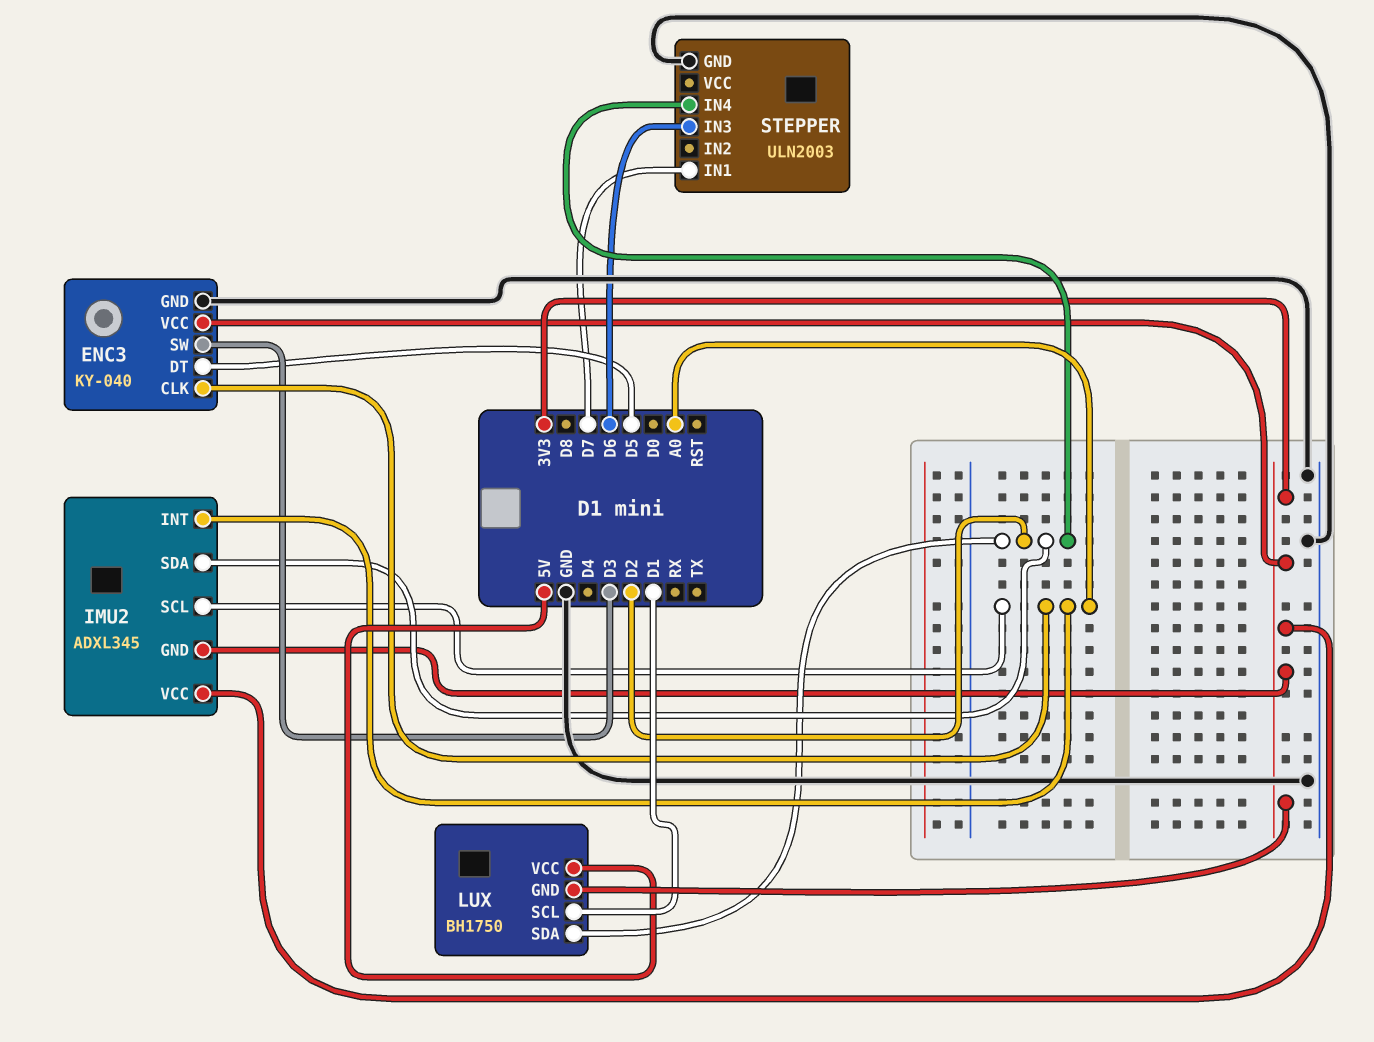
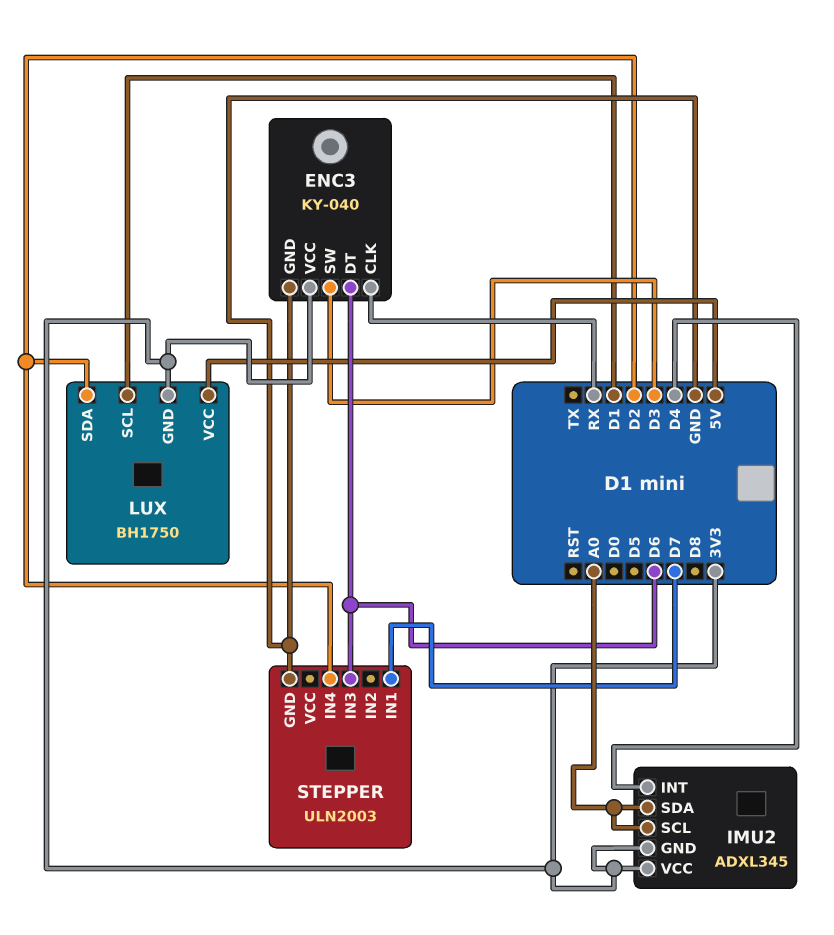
ENC3 pin CLK: A0 -> RX
ENC3 pin DT: D5 -> D6
IMU2 pin INT: A0 -> D4
IMU2 pin SDA: D2 -> A0

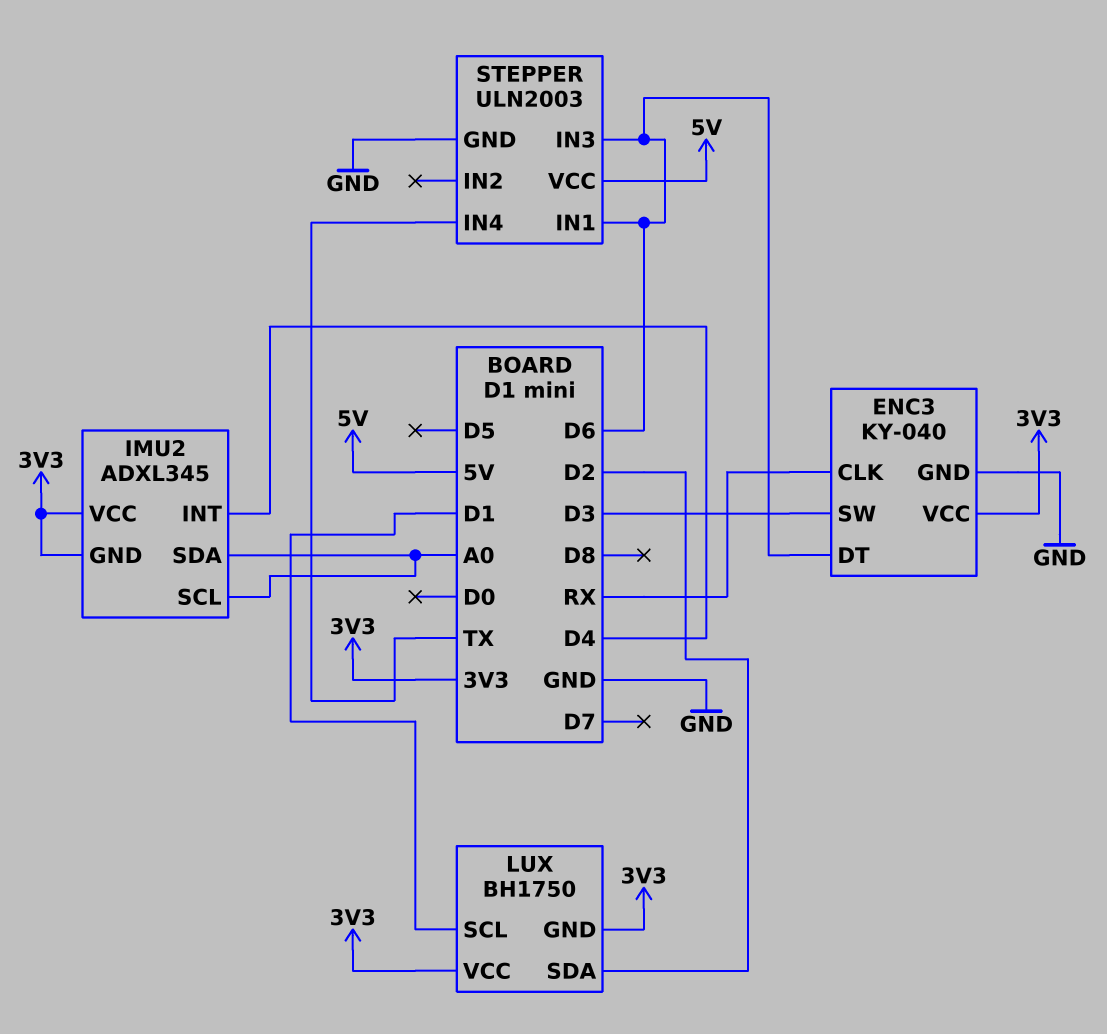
LUX pin VCC: 5V -> 3V3
STEPPER pin IN1: D7 -> D6
STEPPER pin IN4: D2 -> TX
STEPPER pin VCC: none -> 5V

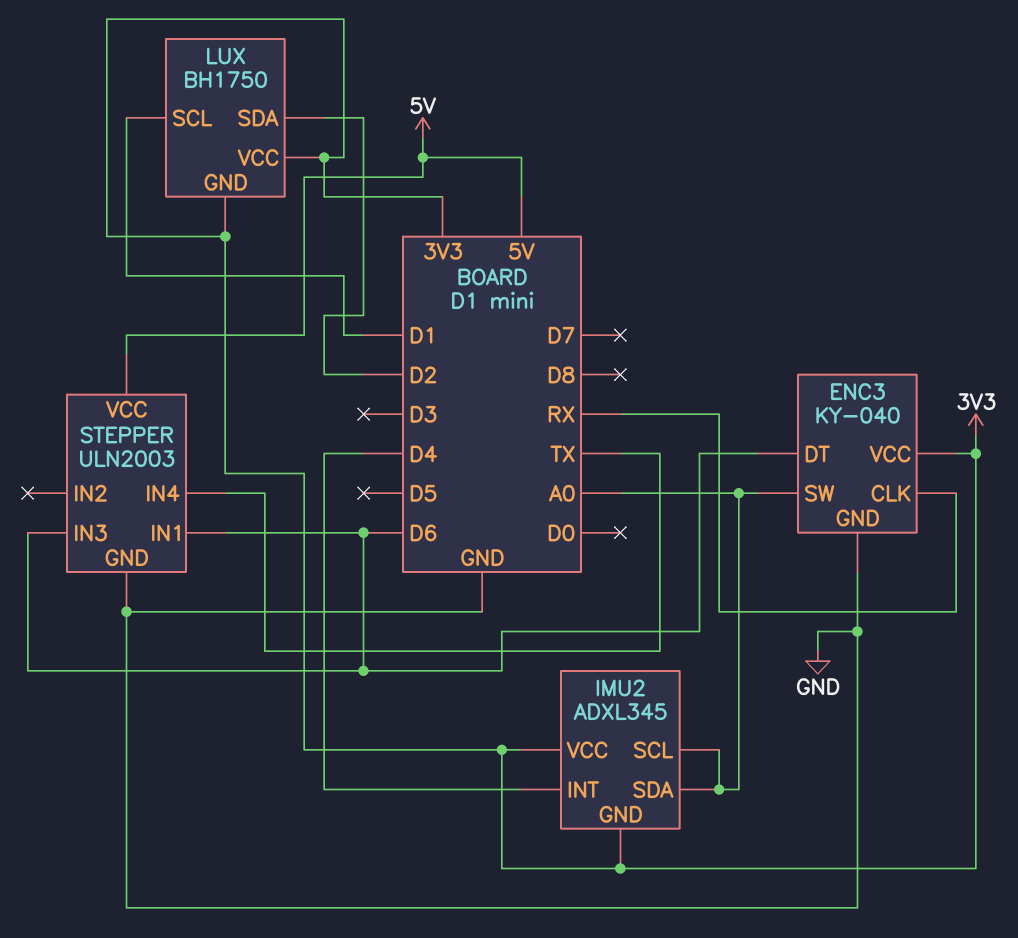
ENC3 pin SW: D3 -> A0

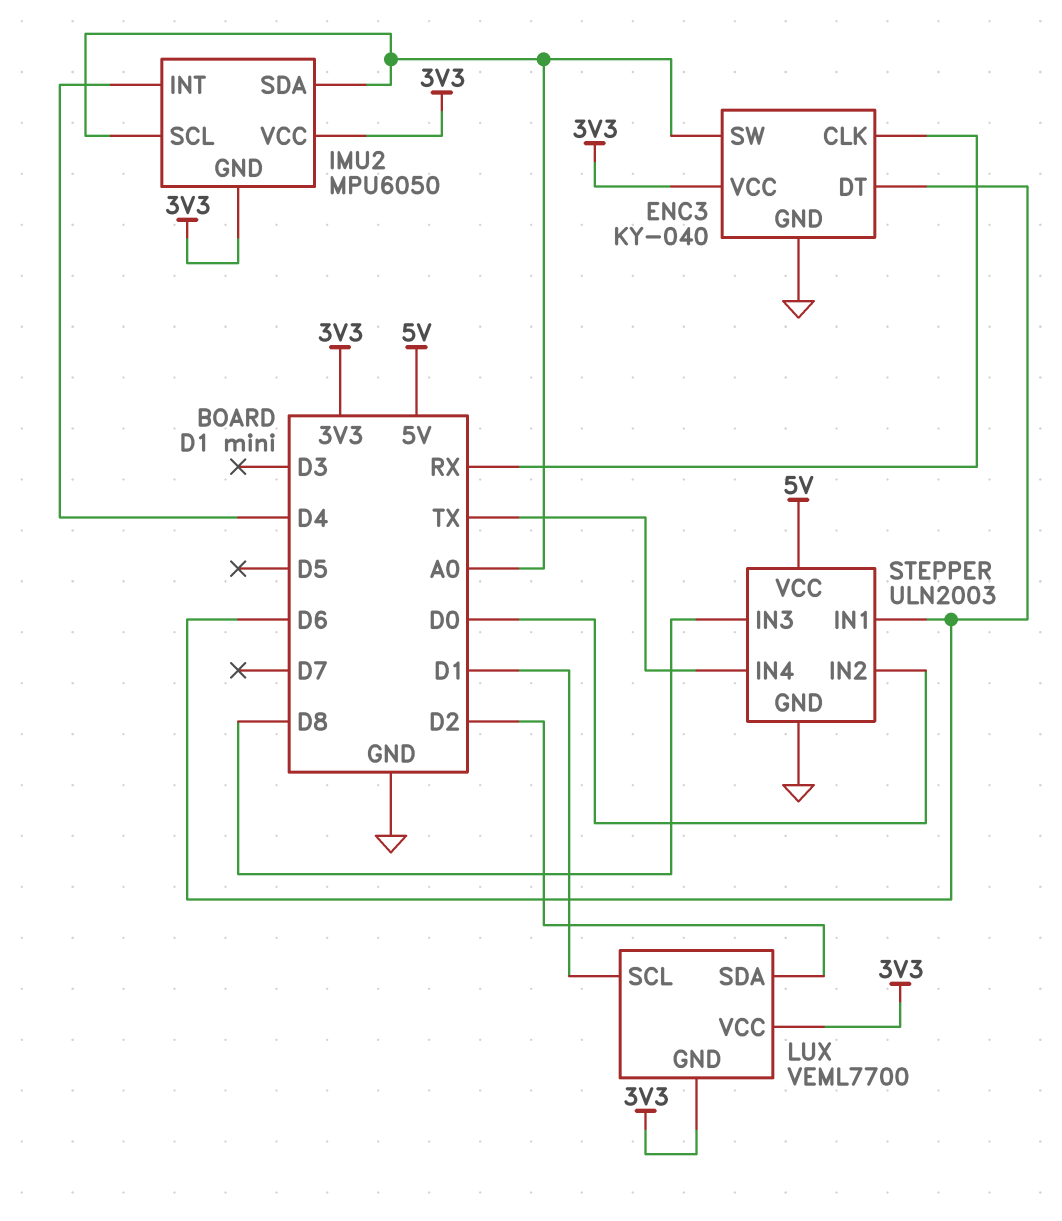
IMU2: ADXL345 -> MPU6050
LUX: BH1750 -> VEML7700
STEPPER pin IN2: none -> D0
STEPPER pin IN3: D6 -> D8

